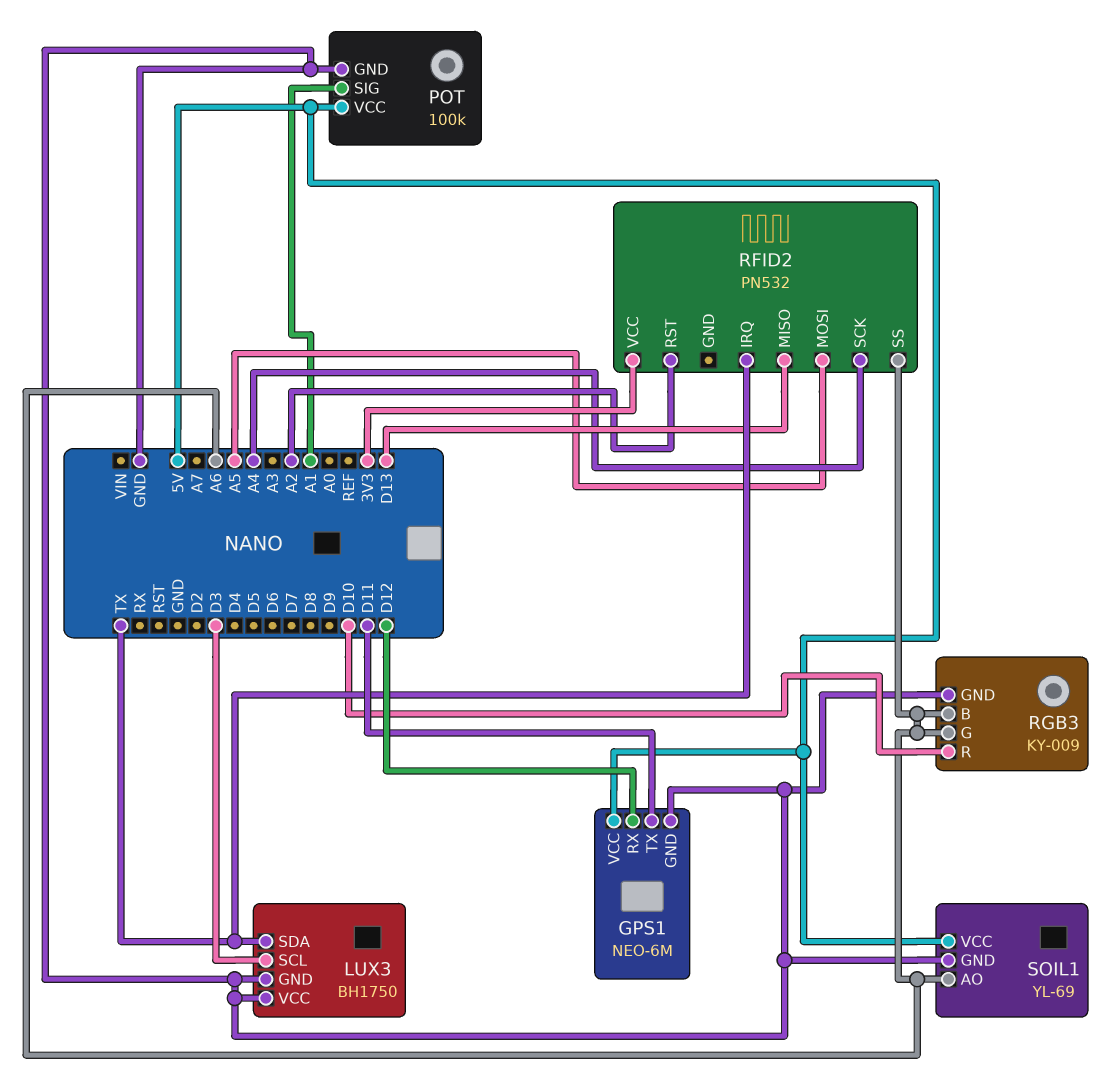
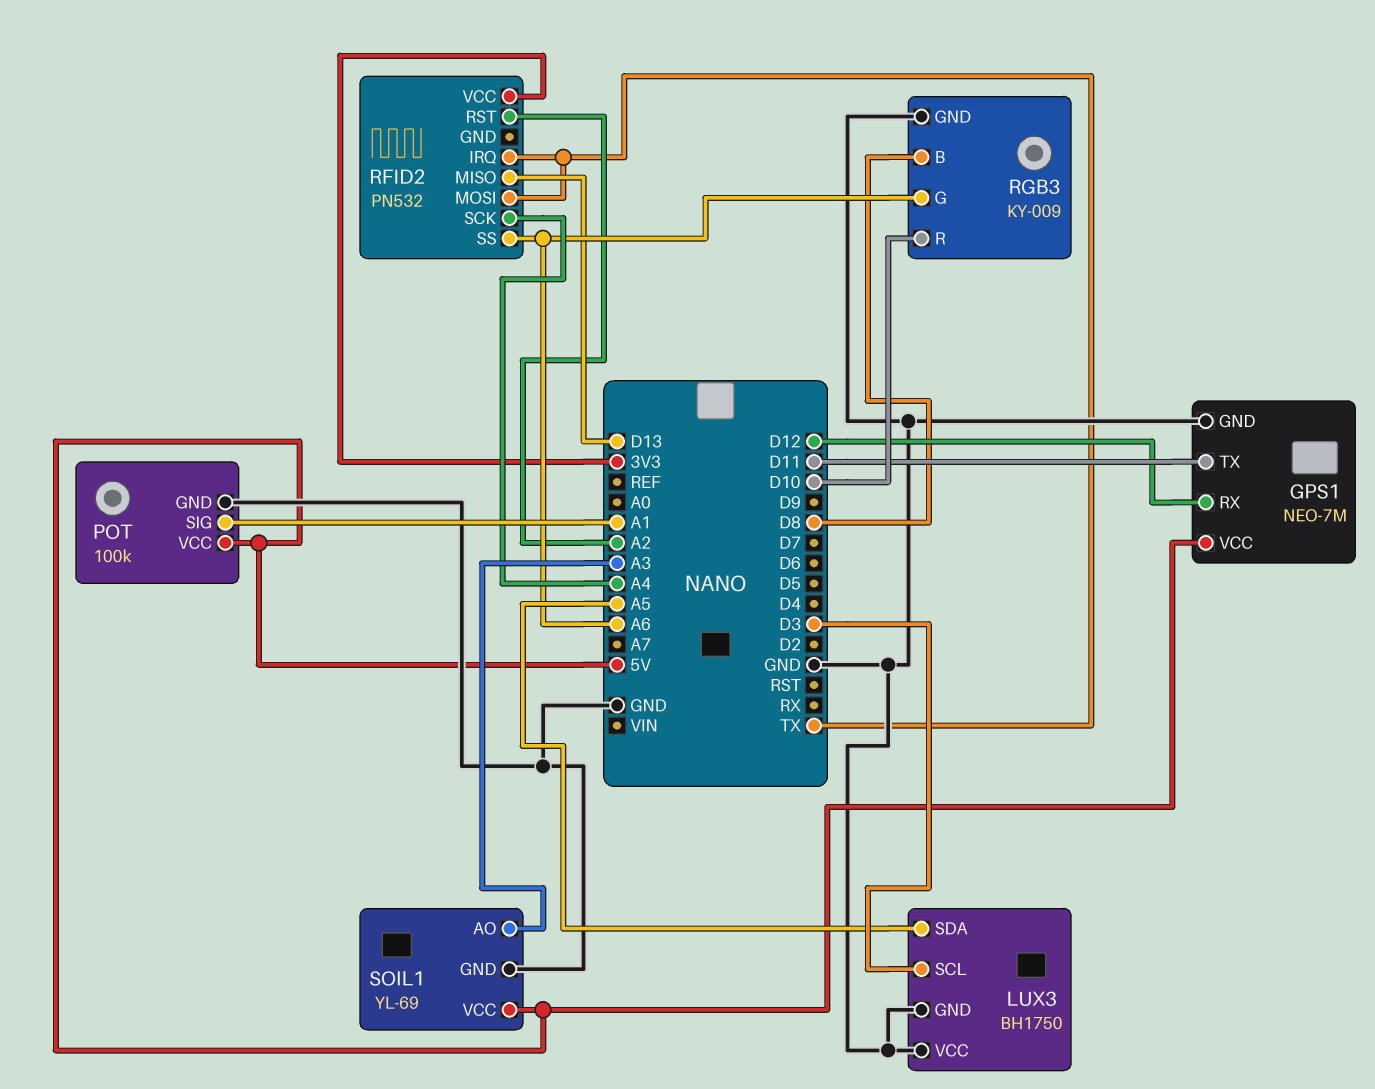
GPS1: NEO-6M -> NEO-7M
LUX3 pin SDA: TX -> A5
RFID2 pin MOSI: A5 -> TX
RGB3 pin B: A6 -> D8
SOIL1 pin AO: A6 -> A3

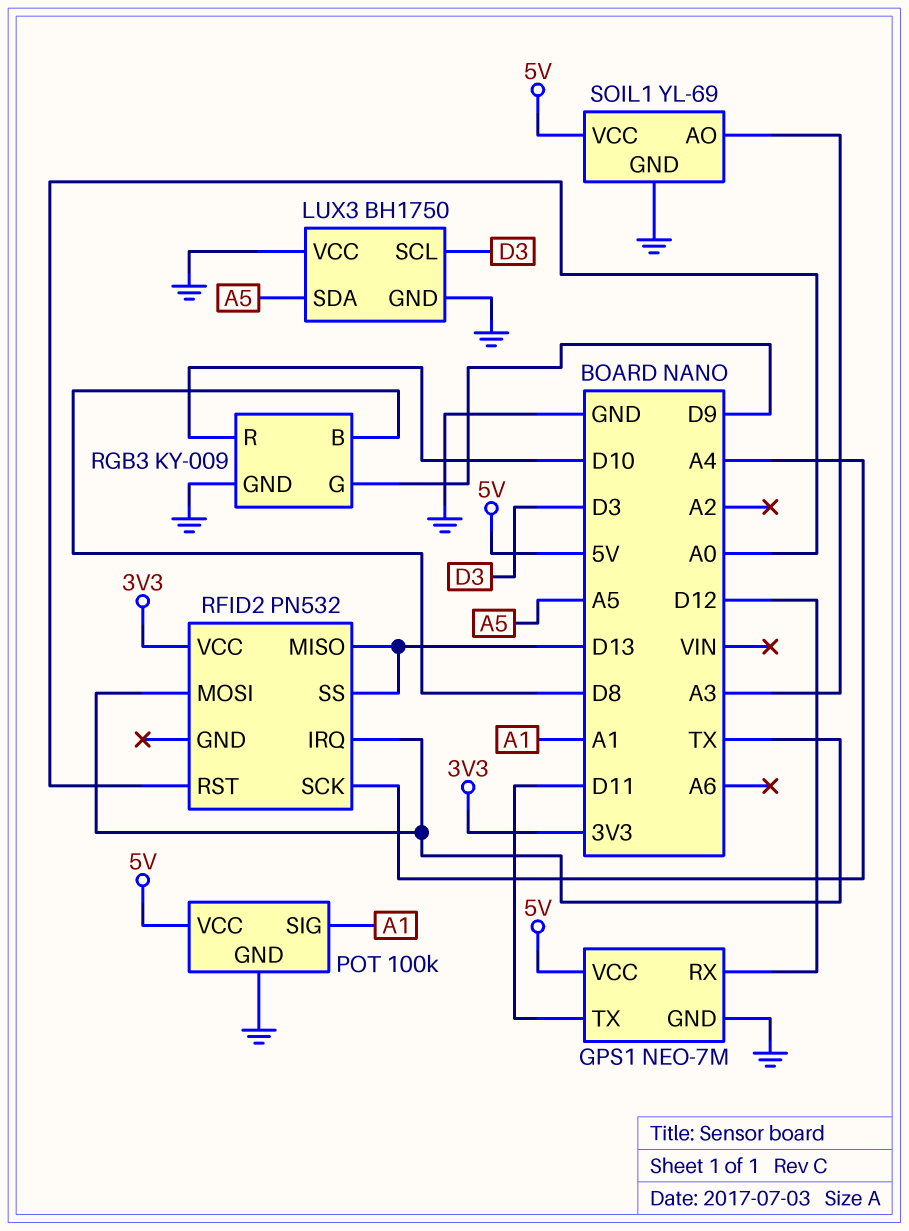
RFID2 pin RST: A2 -> A0
RFID2 pin SS: A6 -> D13
RGB3 pin G: A6 -> D9

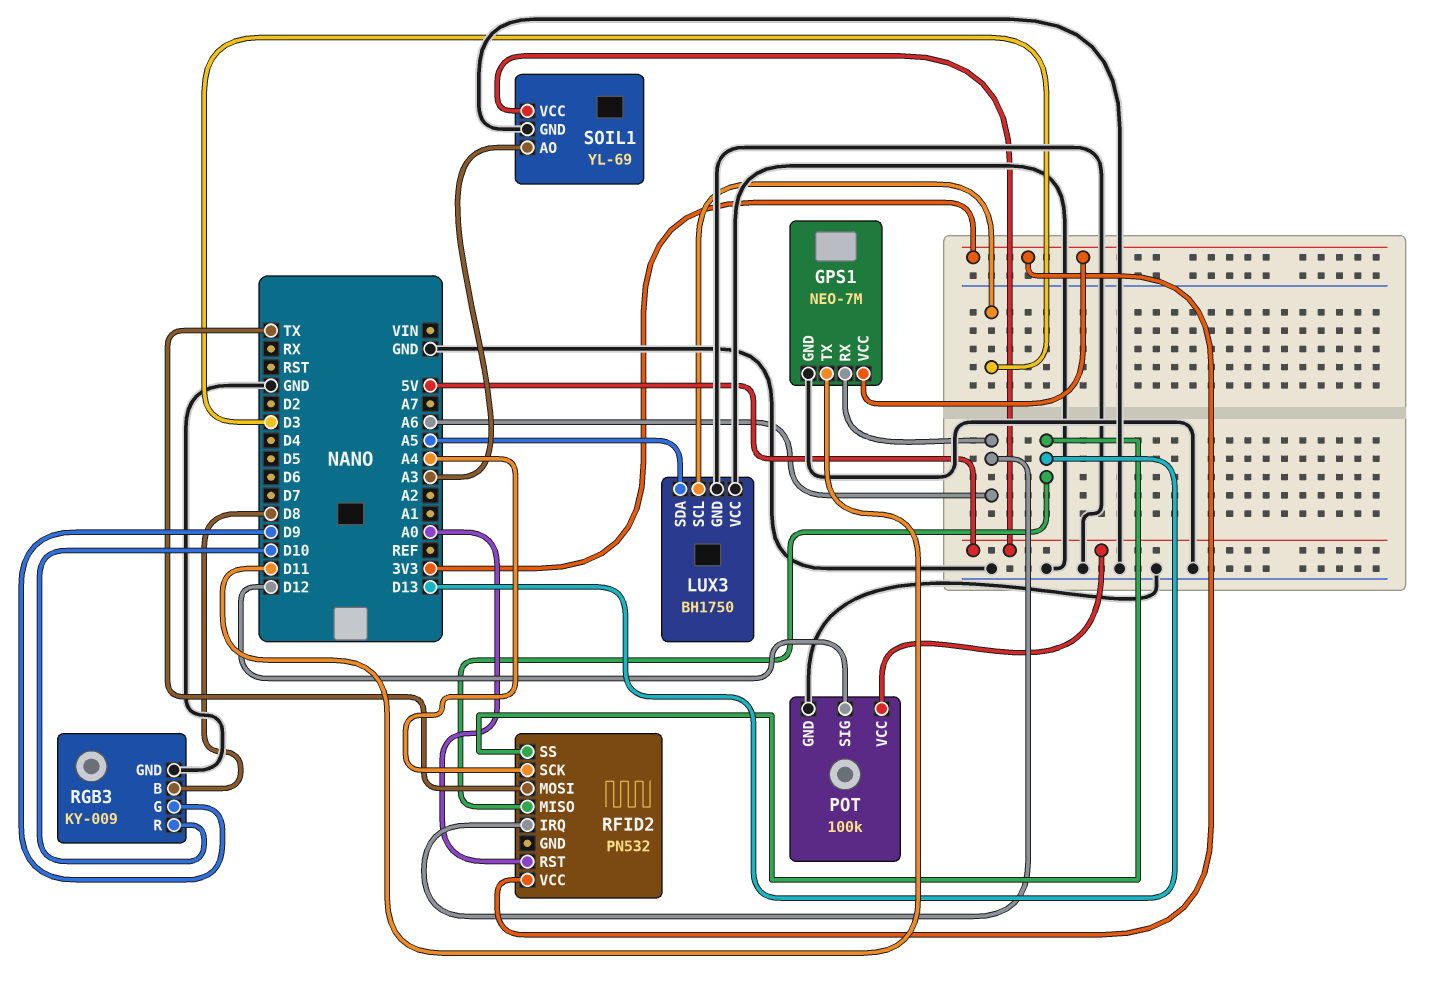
GPS1 pin RX: D12 -> A6
GPS1 pin VCC: 5V -> 3V3
POT pin SIG: A1 -> D12
RFID2 pin IRQ: TX -> A6

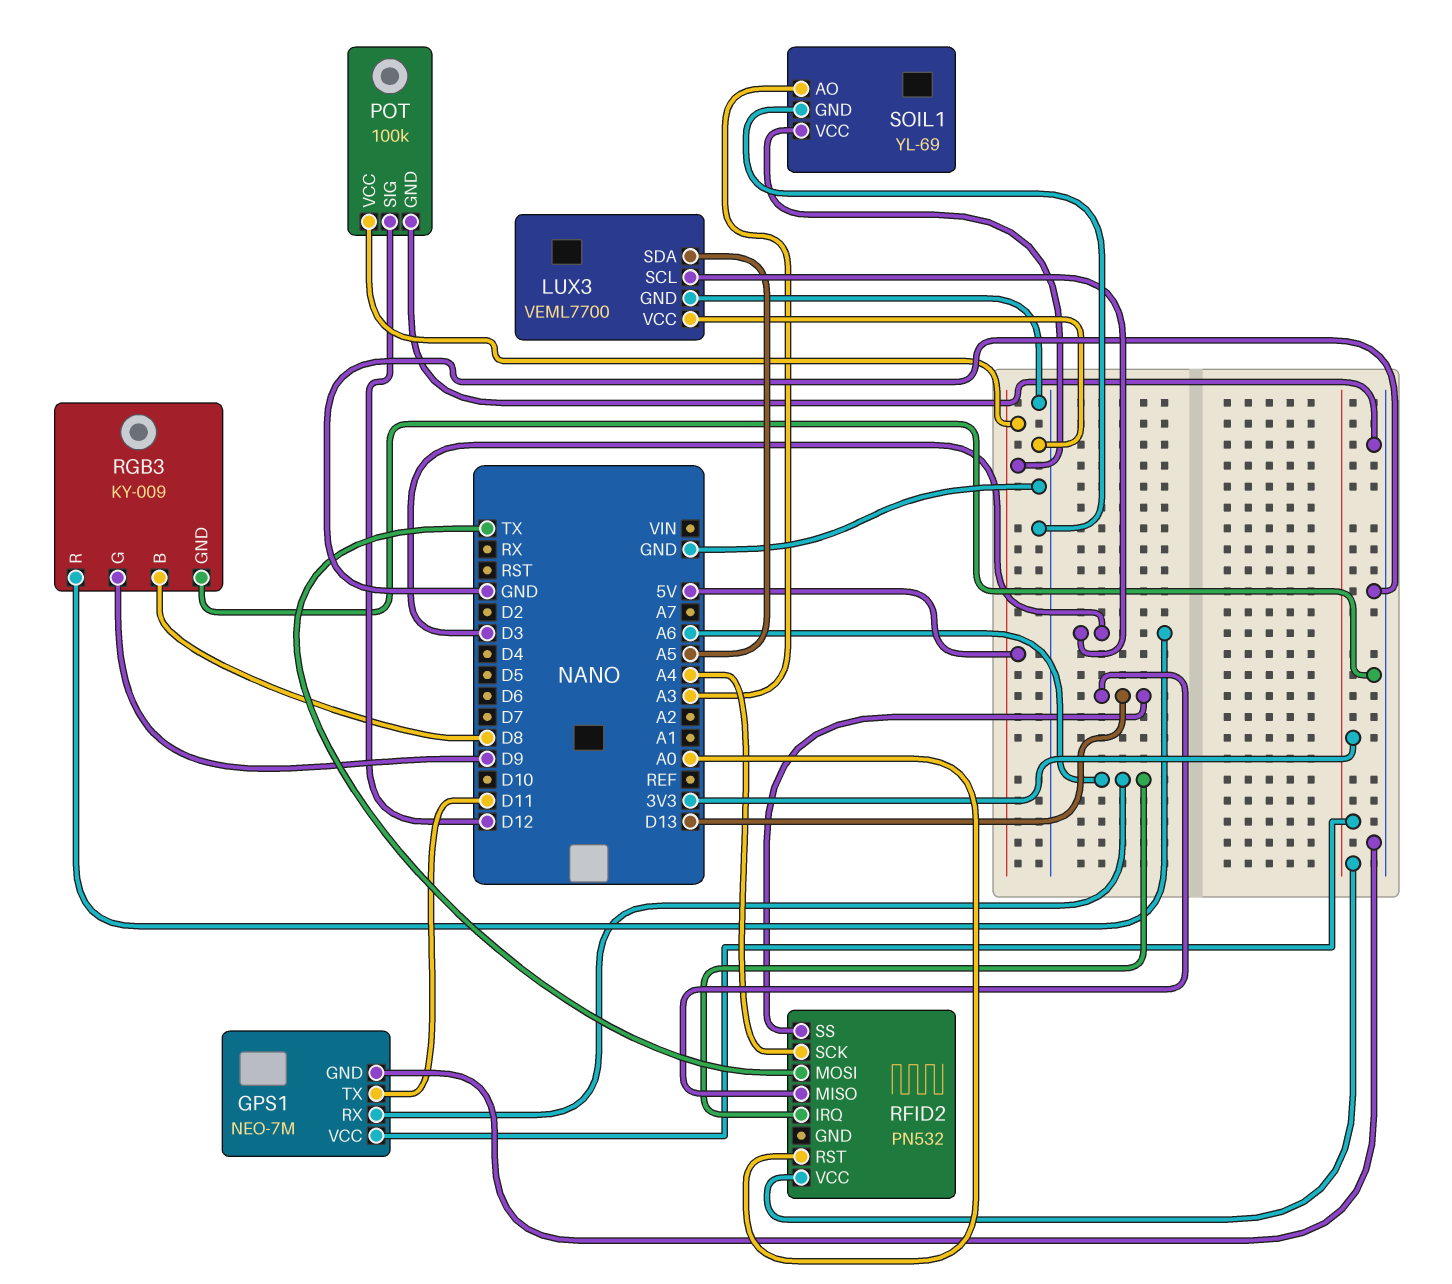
LUX3: BH1750 -> VEML7700
RGB3 pin R: D10 -> D3

